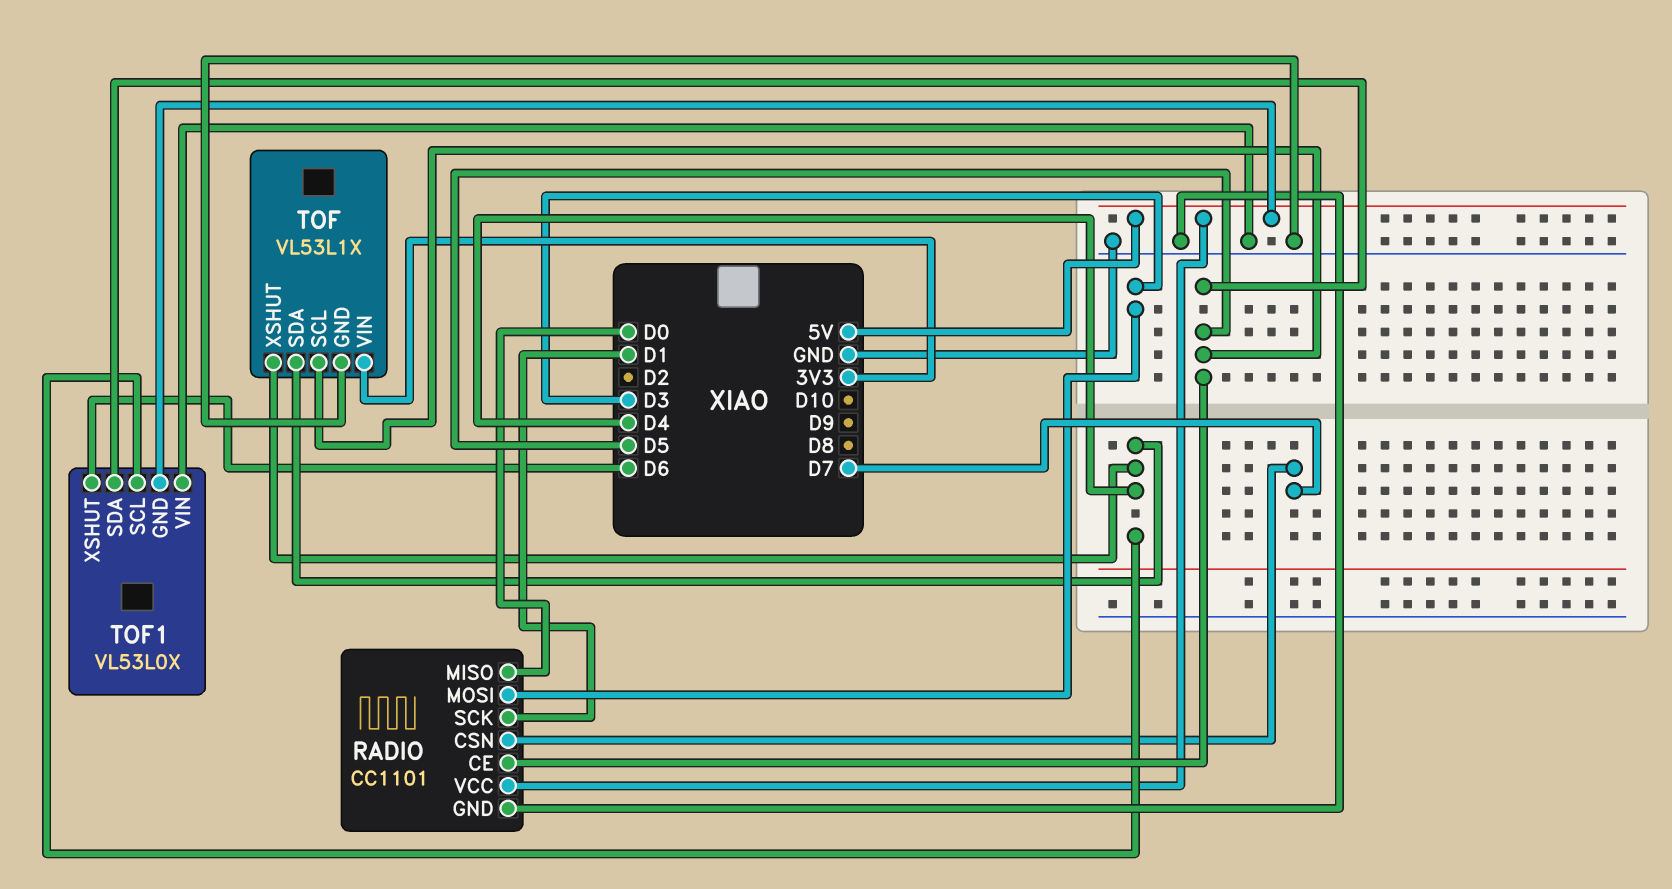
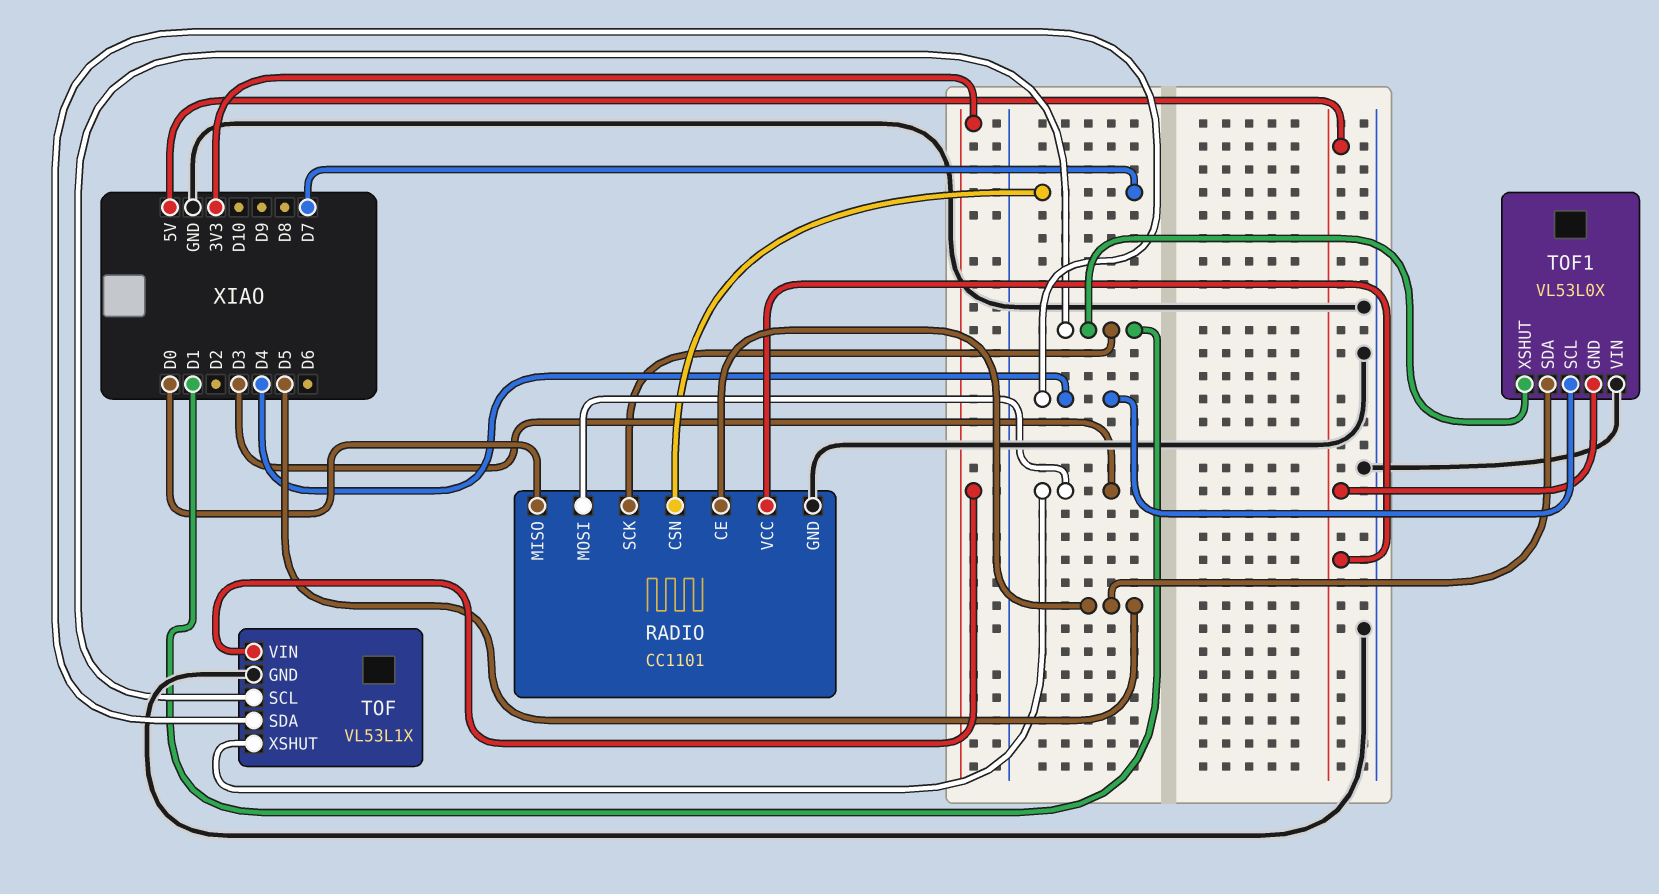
TOF pin SCL: D5 -> D1
TOF pin XSHUT: D4 -> D3
TOF1 pin XSHUT: D6 -> D1

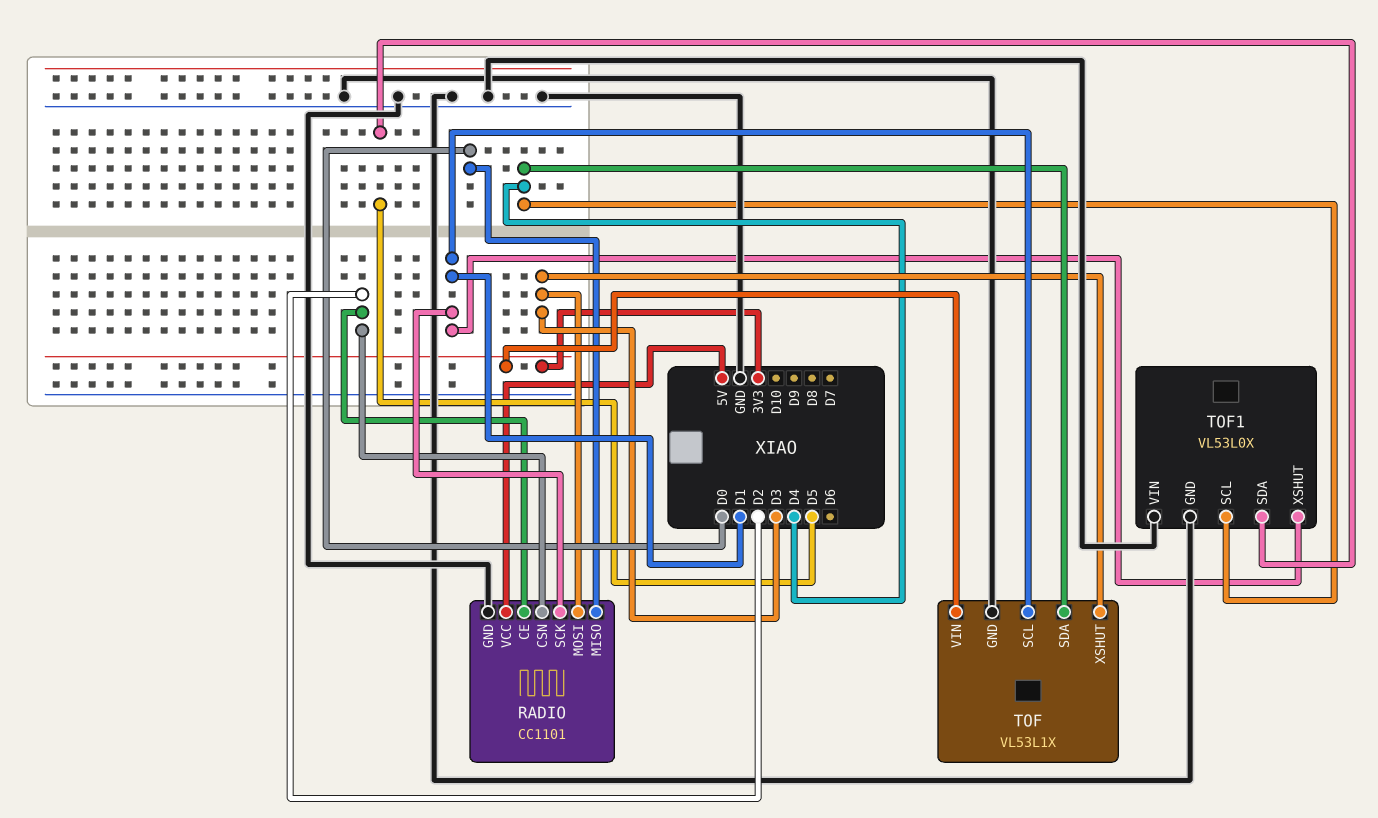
RADIO pin CE: D5 -> D2
RADIO pin CSN: D7 -> D2
TOF1 pin GND: 5V -> GND

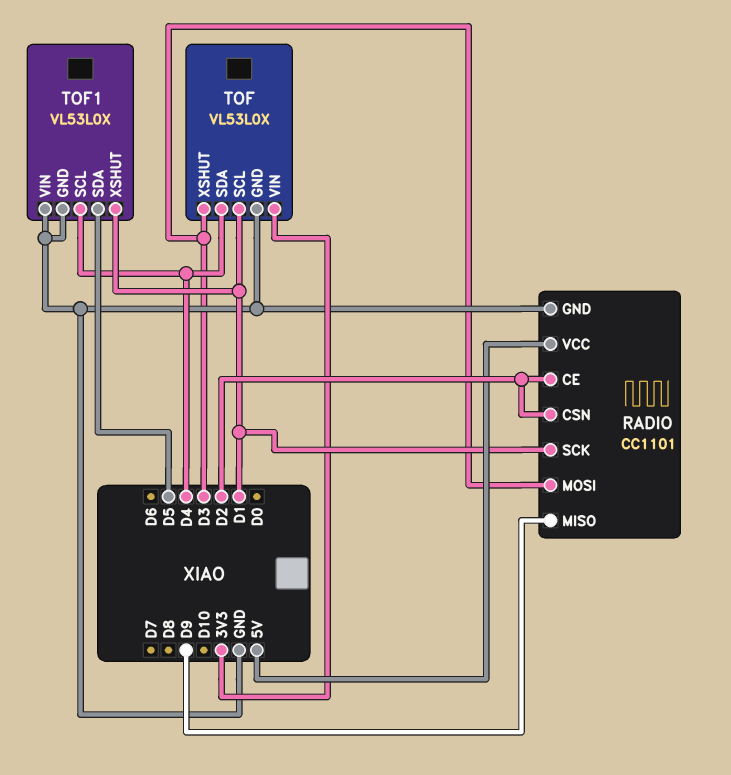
RADIO pin MISO: D0 -> D9
TOF: VL53L1X -> VL53L0X

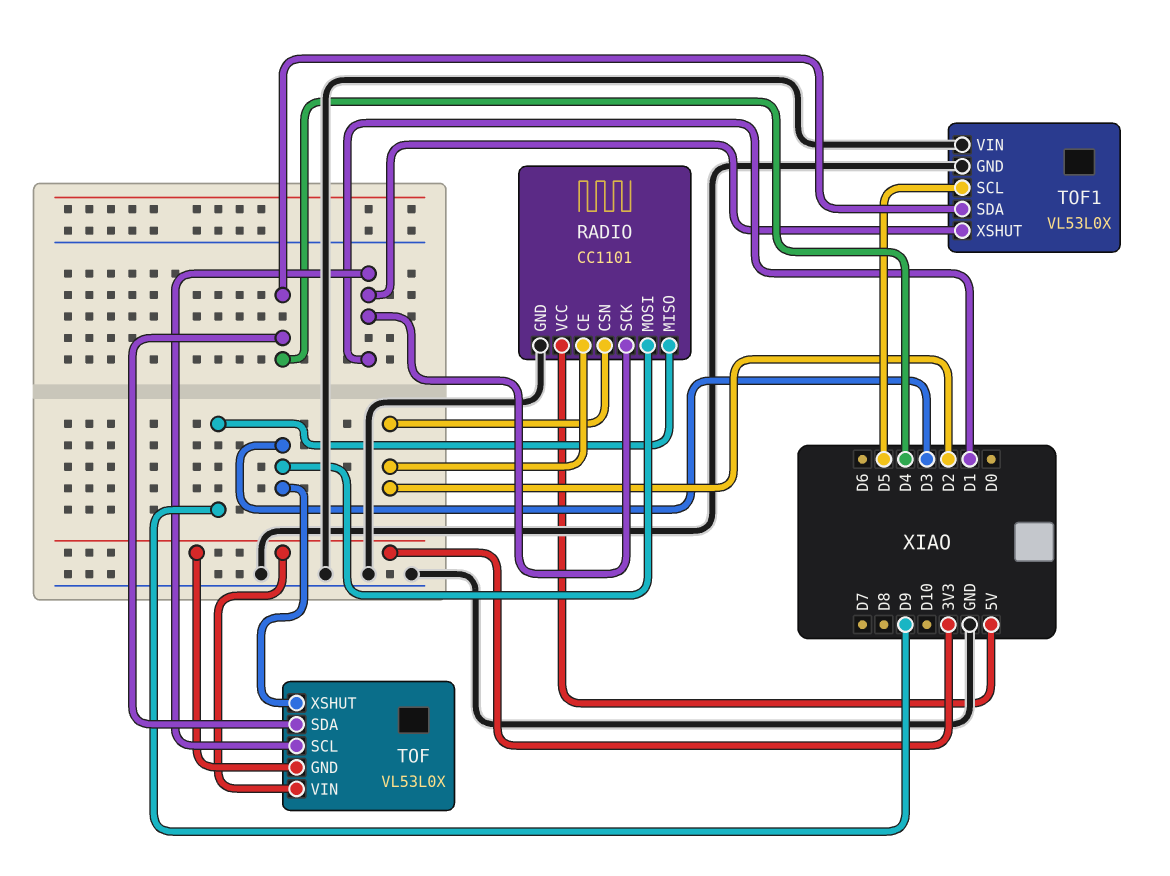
TOF pin GND: GND -> 3V3
TOF1 pin SCL: D4 -> D5
TOF1 pin SDA: D5 -> D4

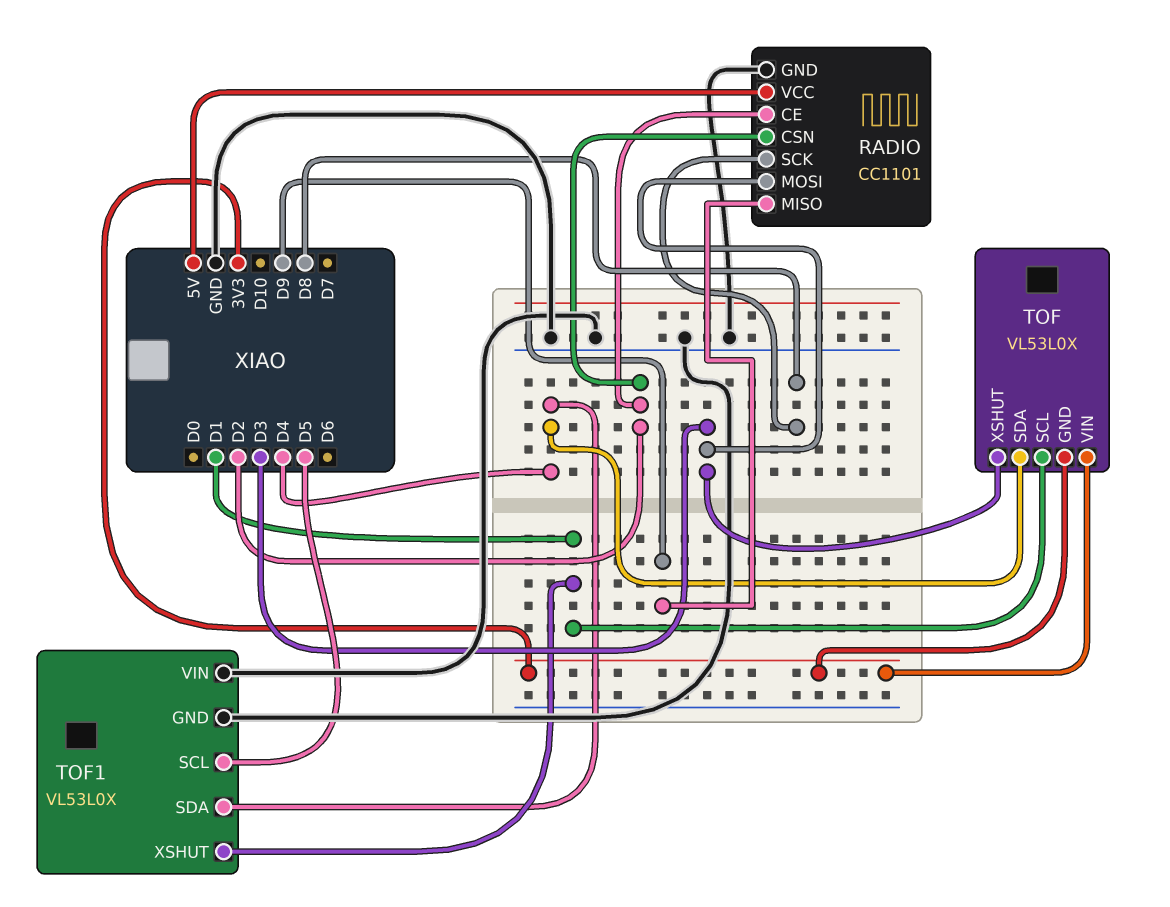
RADIO pin SCK: D1 -> D8

